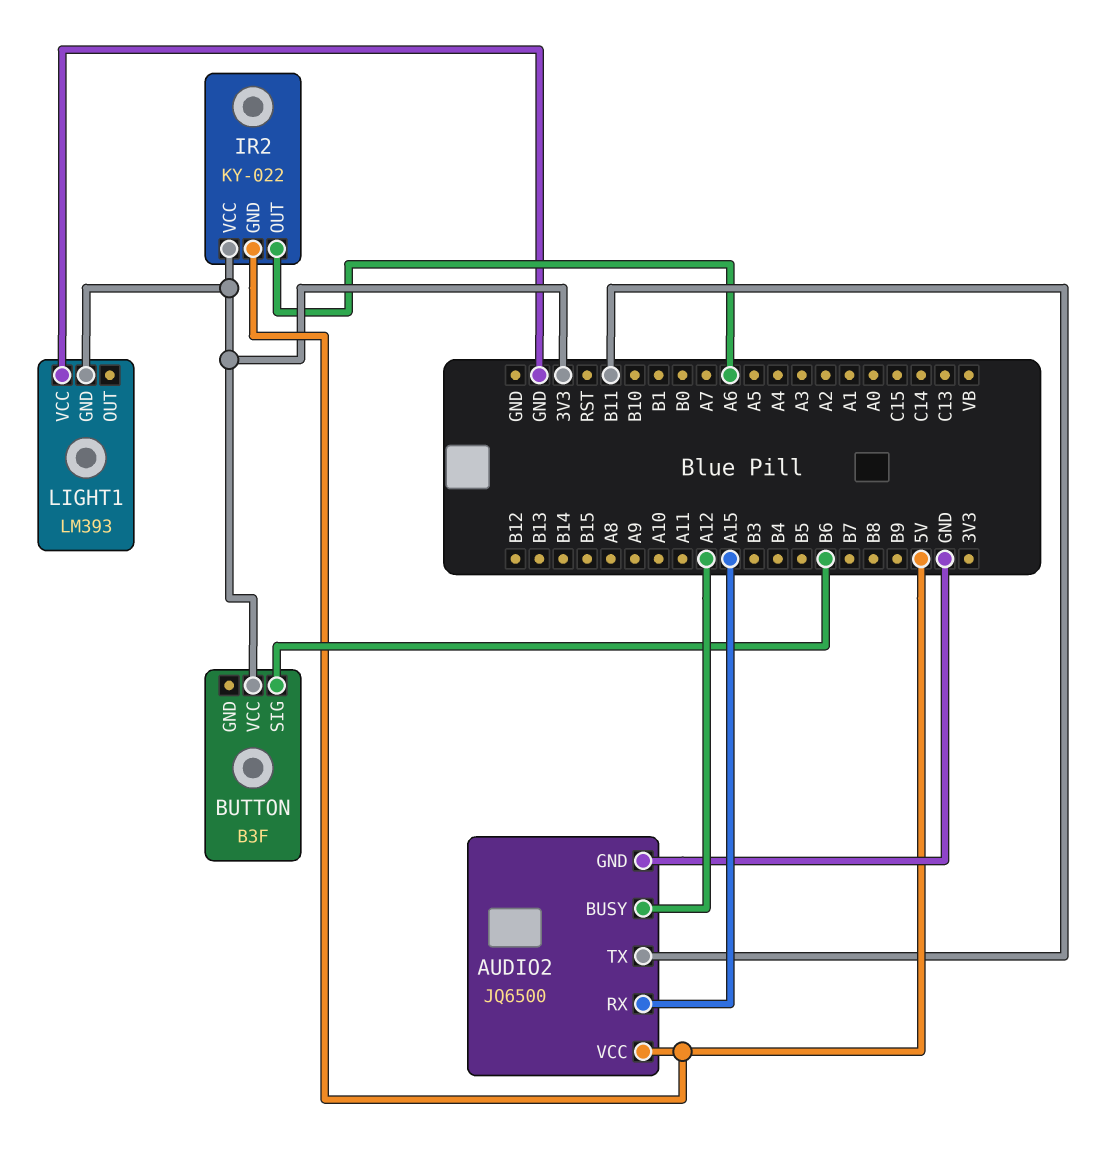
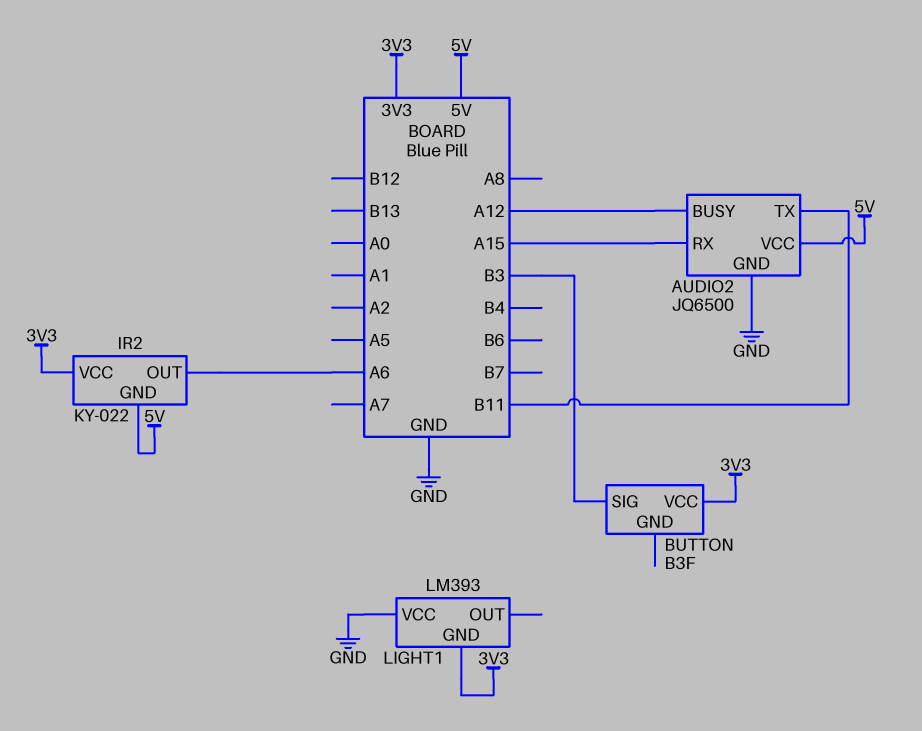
BUTTON pin SIG: B6 -> B3

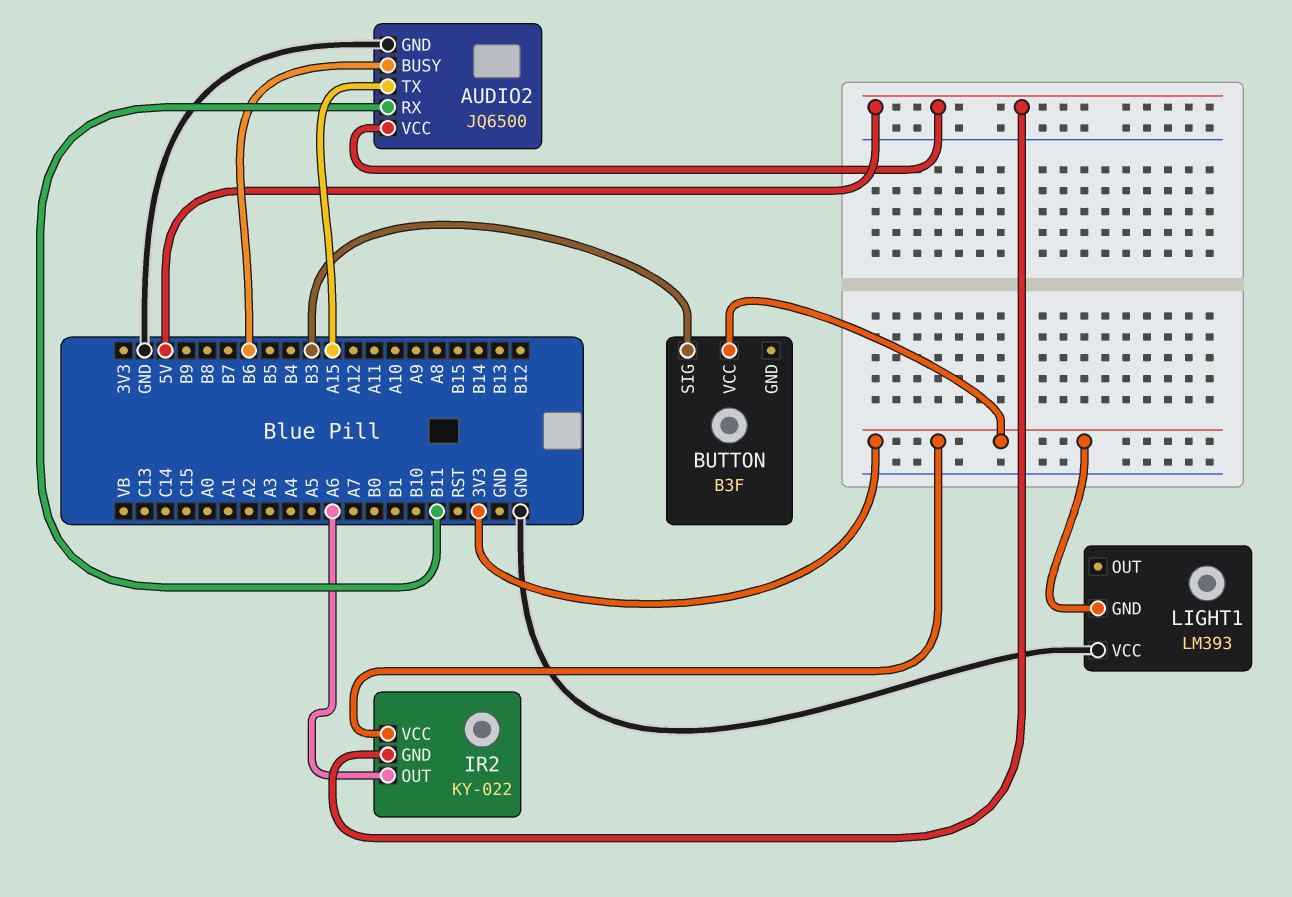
AUDIO2 pin BUSY: A12 -> B6
AUDIO2 pin RX: A15 -> B11
AUDIO2 pin TX: B11 -> A15

